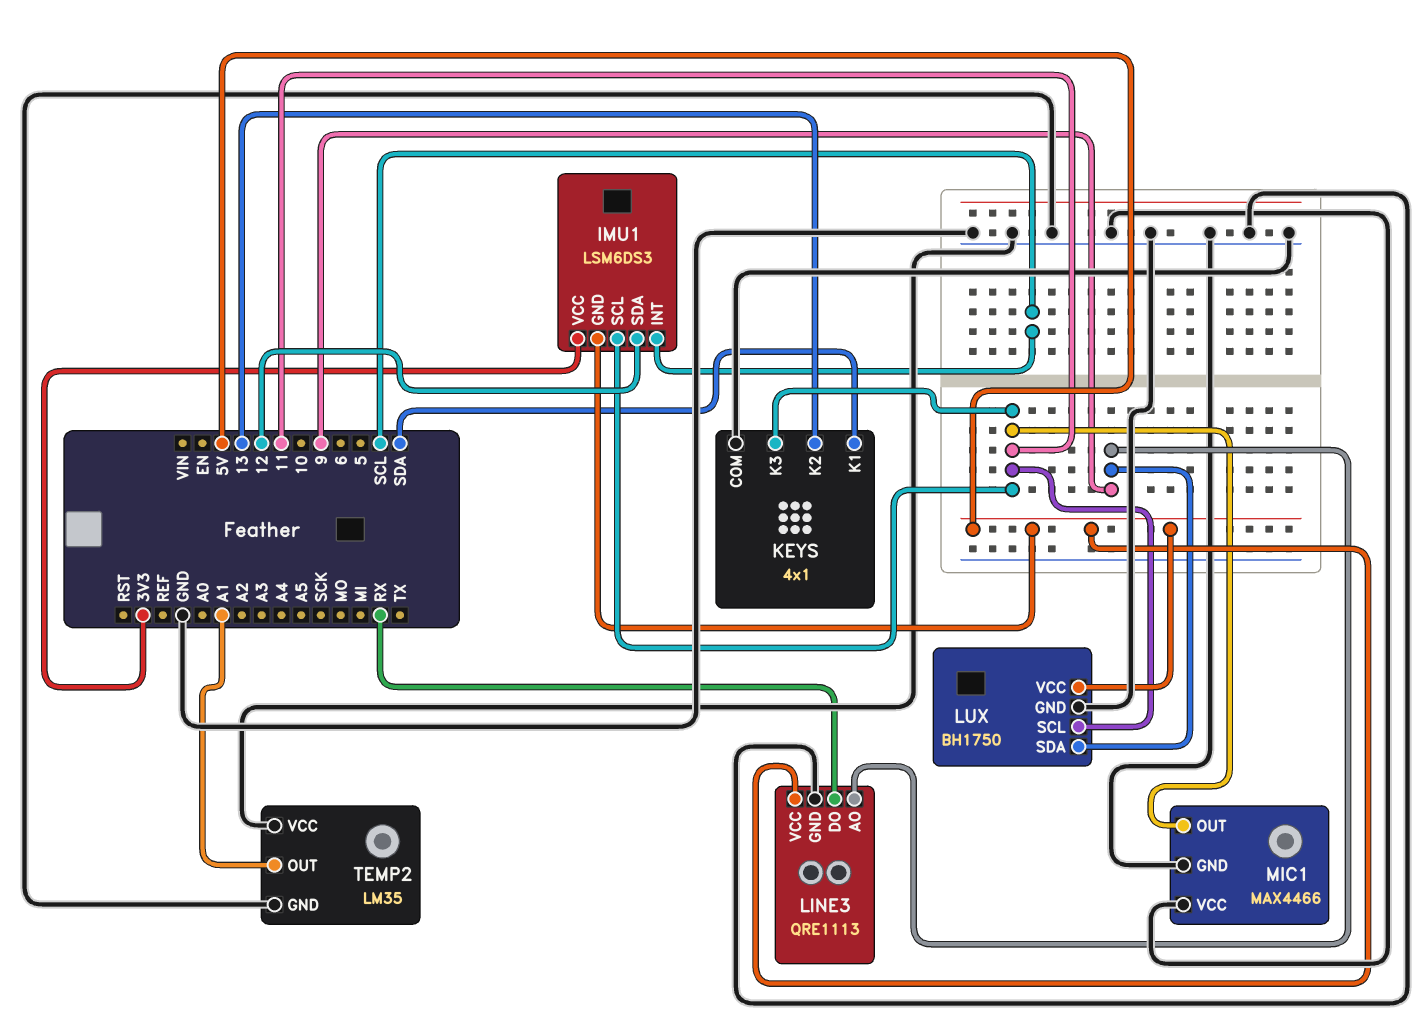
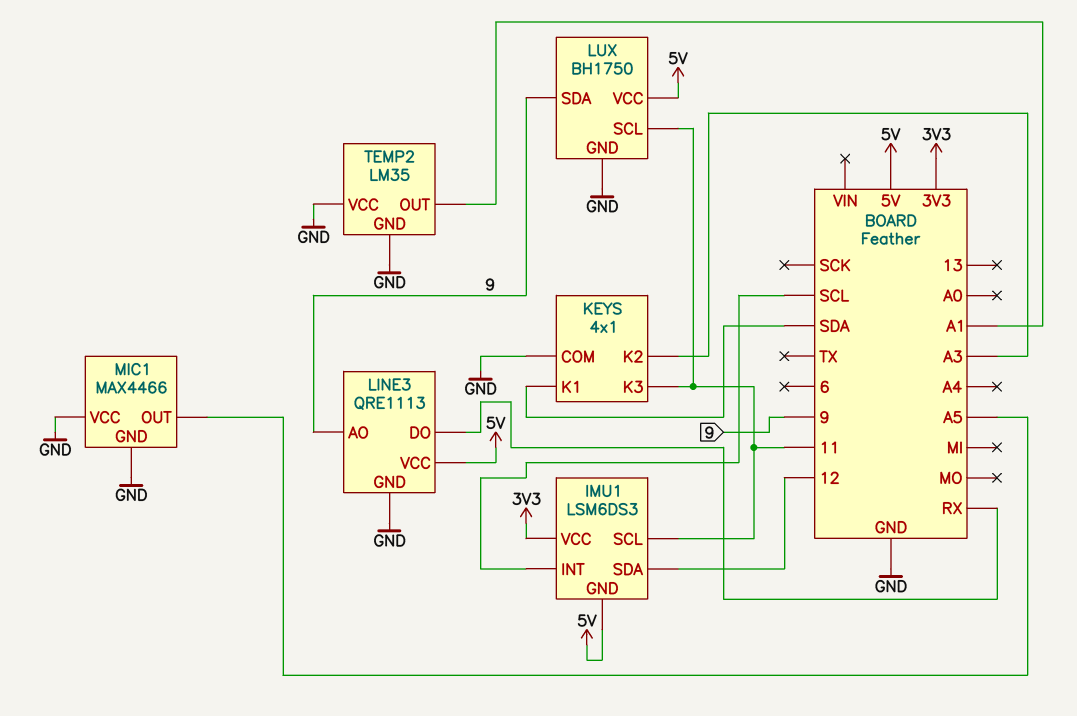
KEYS pin K2: 13 -> A3
MIC1 pin OUT: 11 -> A5

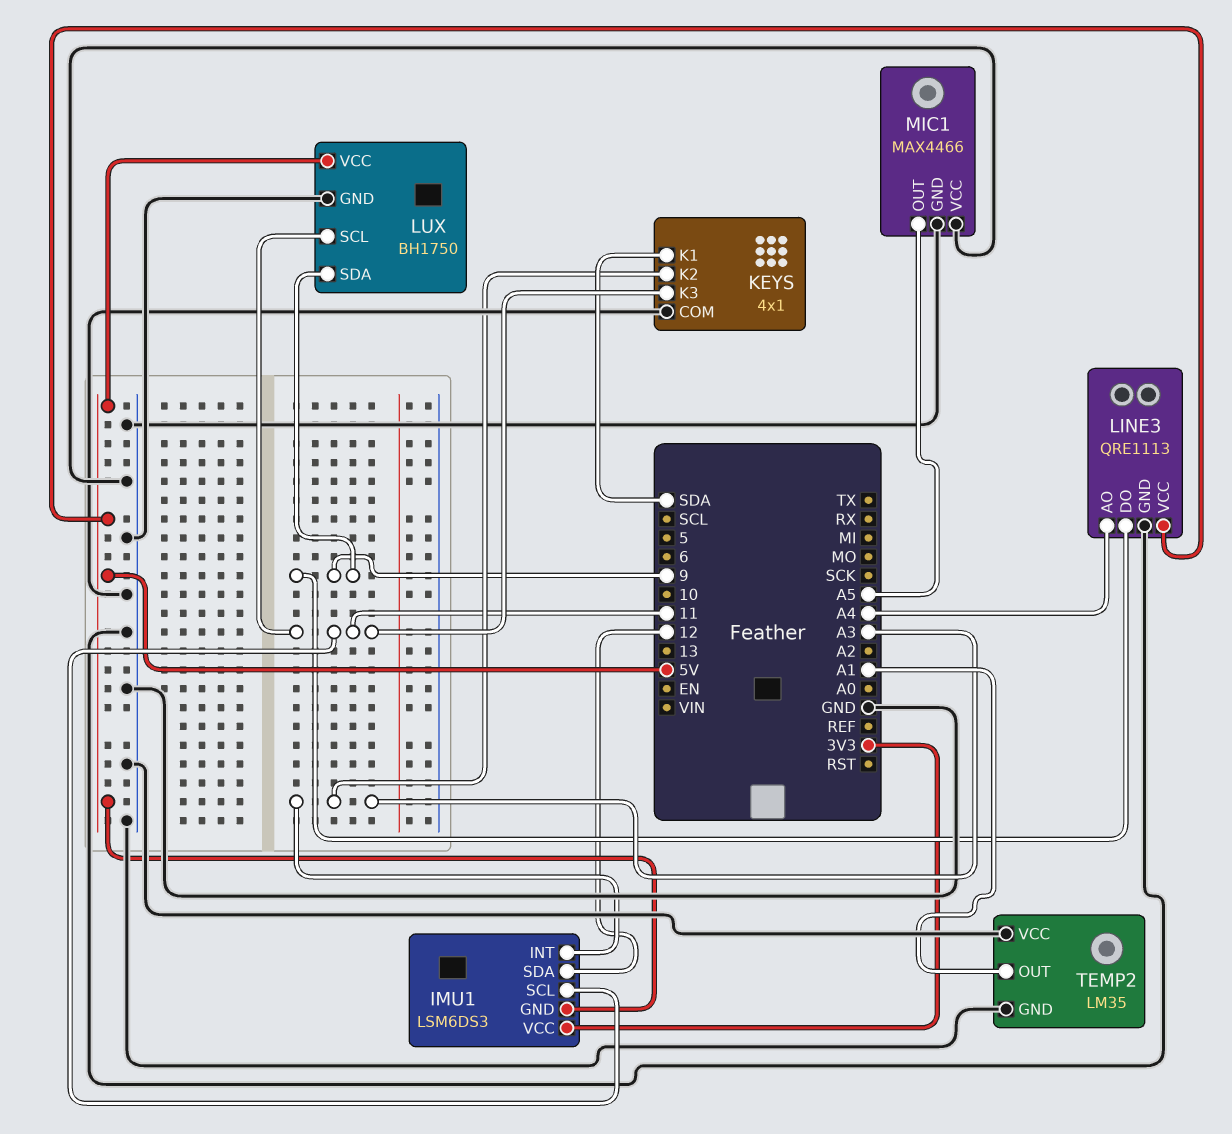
IMU1 pin INT: SCL -> A3
LINE3 pin AO: 9 -> A4
LINE3 pin DO: RX -> 9

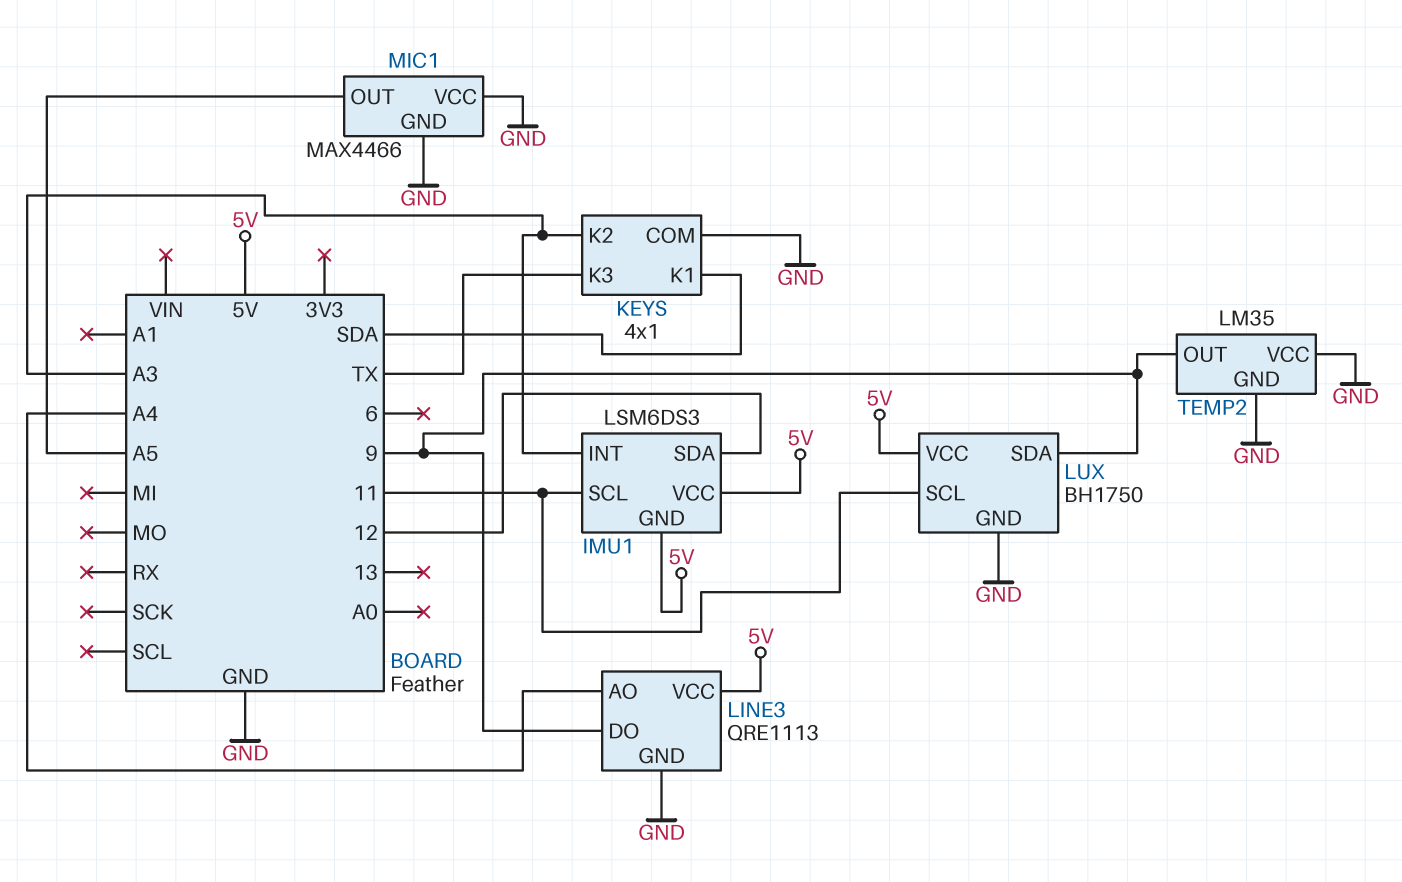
IMU1 pin VCC: 3V3 -> 5V
KEYS pin K3: 11 -> TX
TEMP2 pin OUT: A1 -> 9

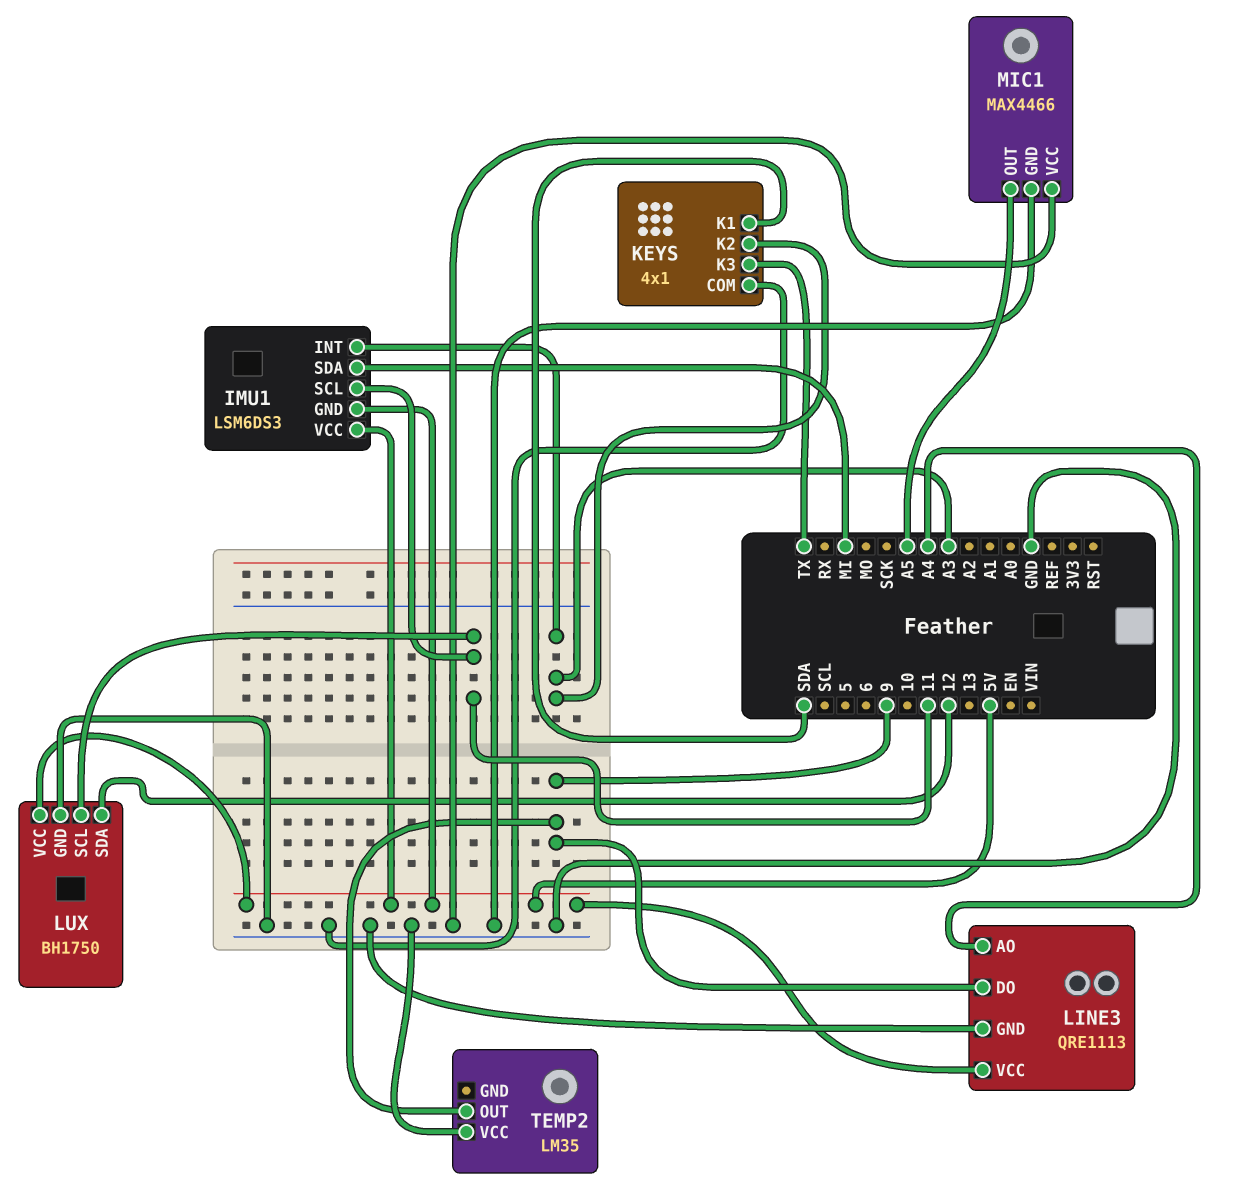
IMU1 pin SDA: 12 -> MI
LUX pin SDA: 9 -> 12
TEMP2 pin GND: GND -> none

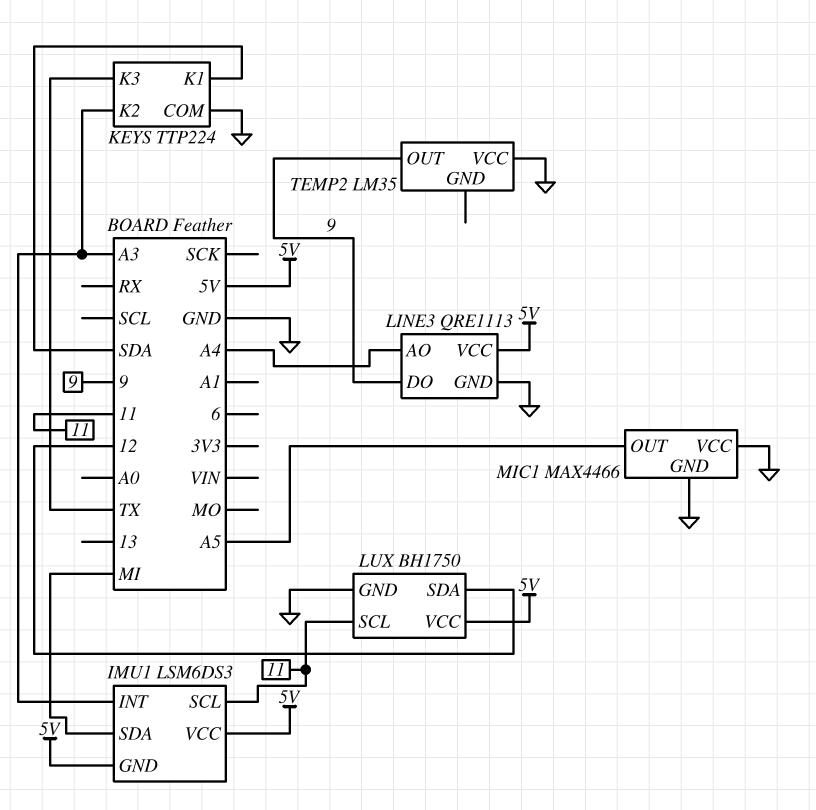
KEYS: 4x1 -> TTP224

